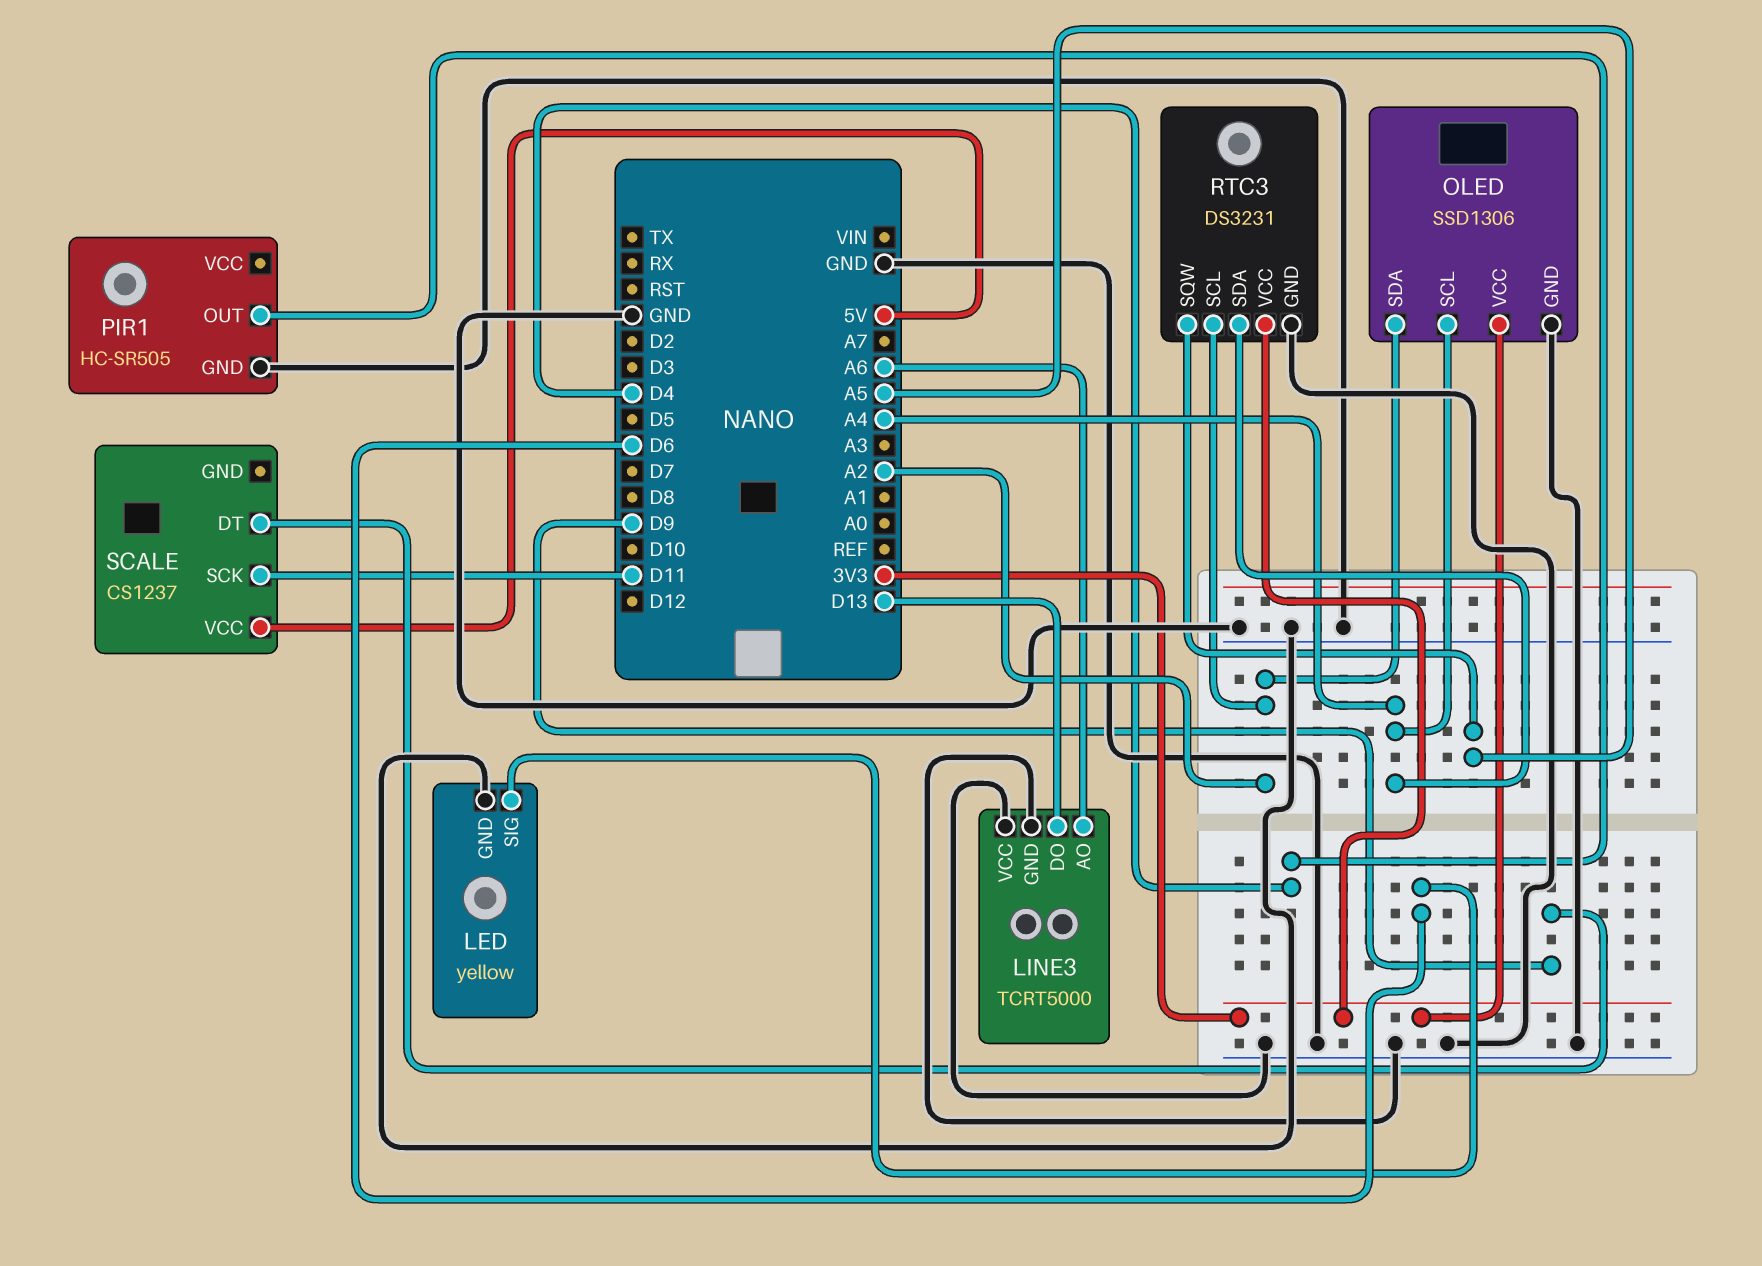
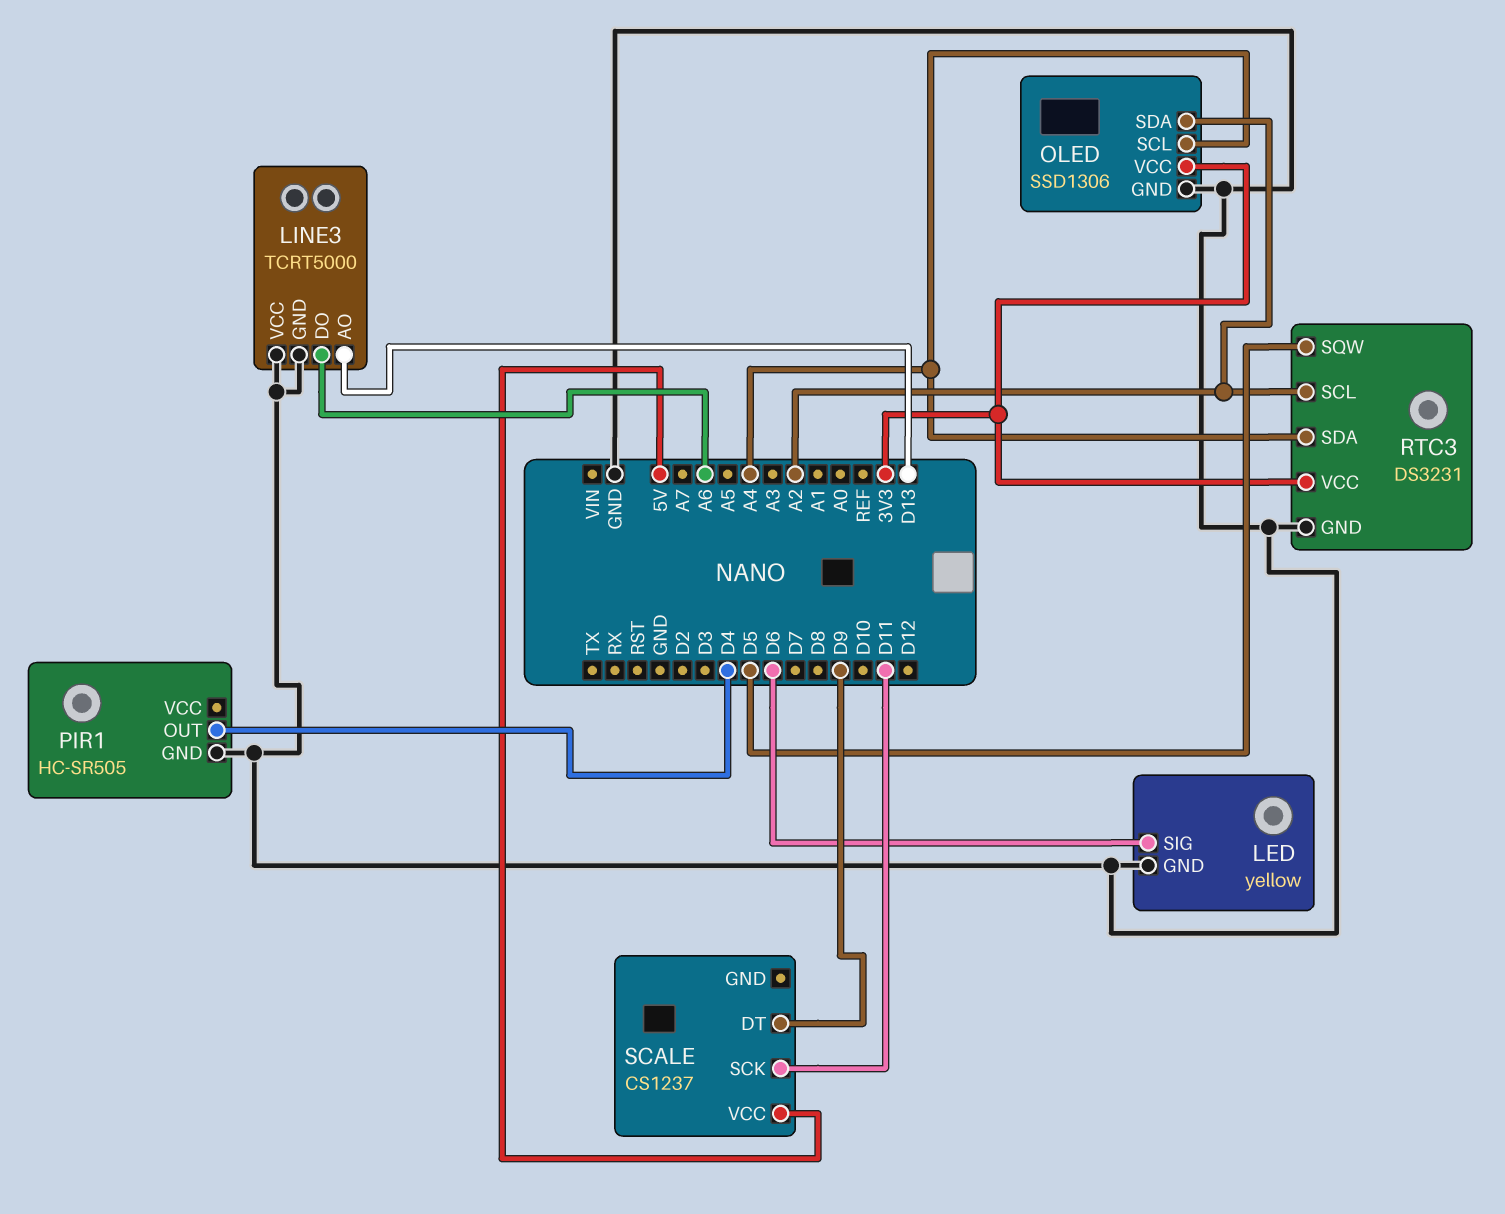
LINE3 pin AO: A6 -> D13
LINE3 pin DO: D13 -> A6
RTC3 pin SQW: A5 -> D5

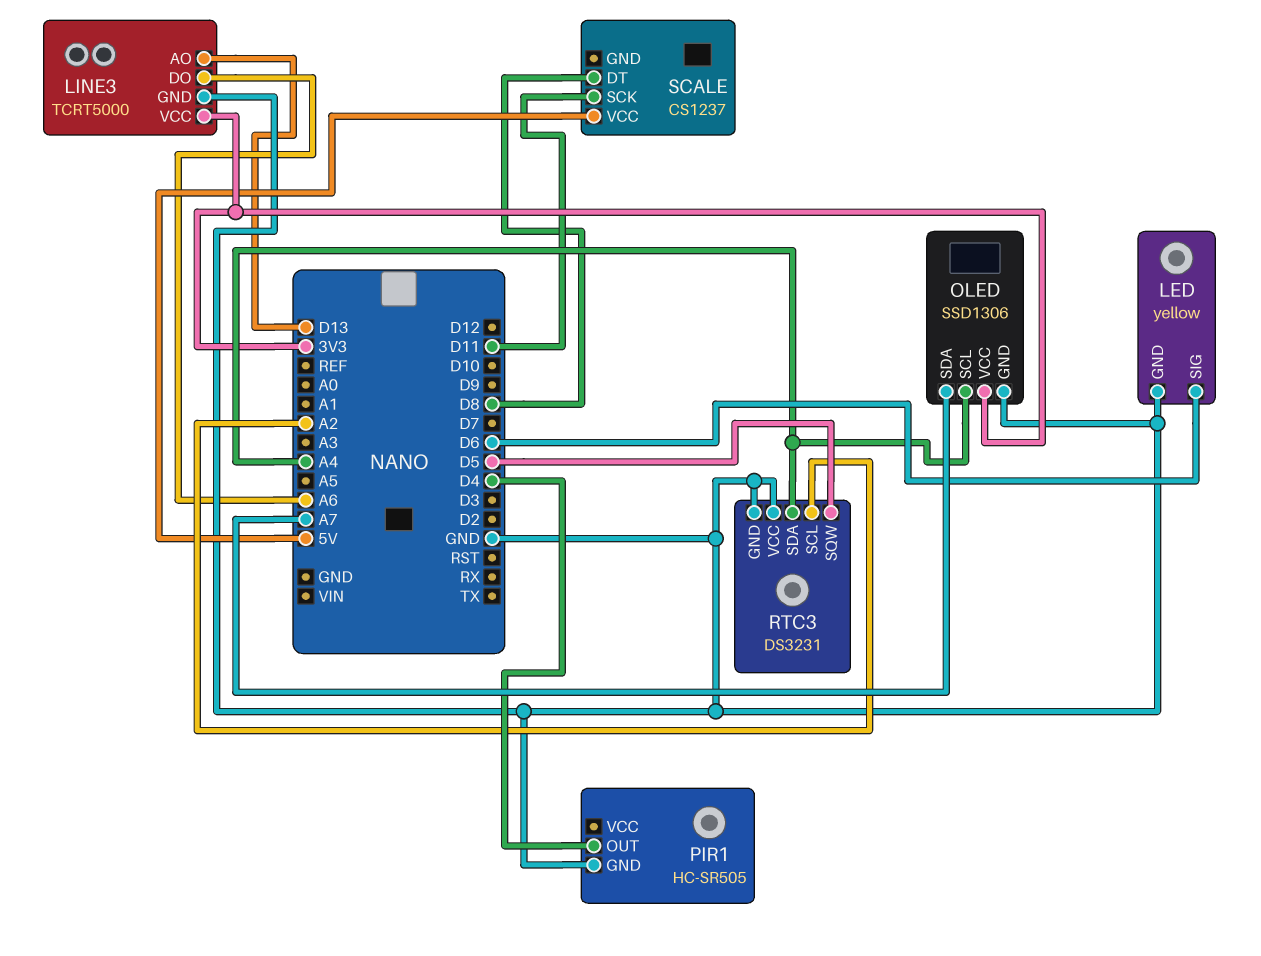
LINE3 pin VCC: GND -> 3V3
OLED pin SDA: A2 -> A7
RTC3 pin VCC: 3V3 -> GND
SCALE pin DT: D9 -> D8

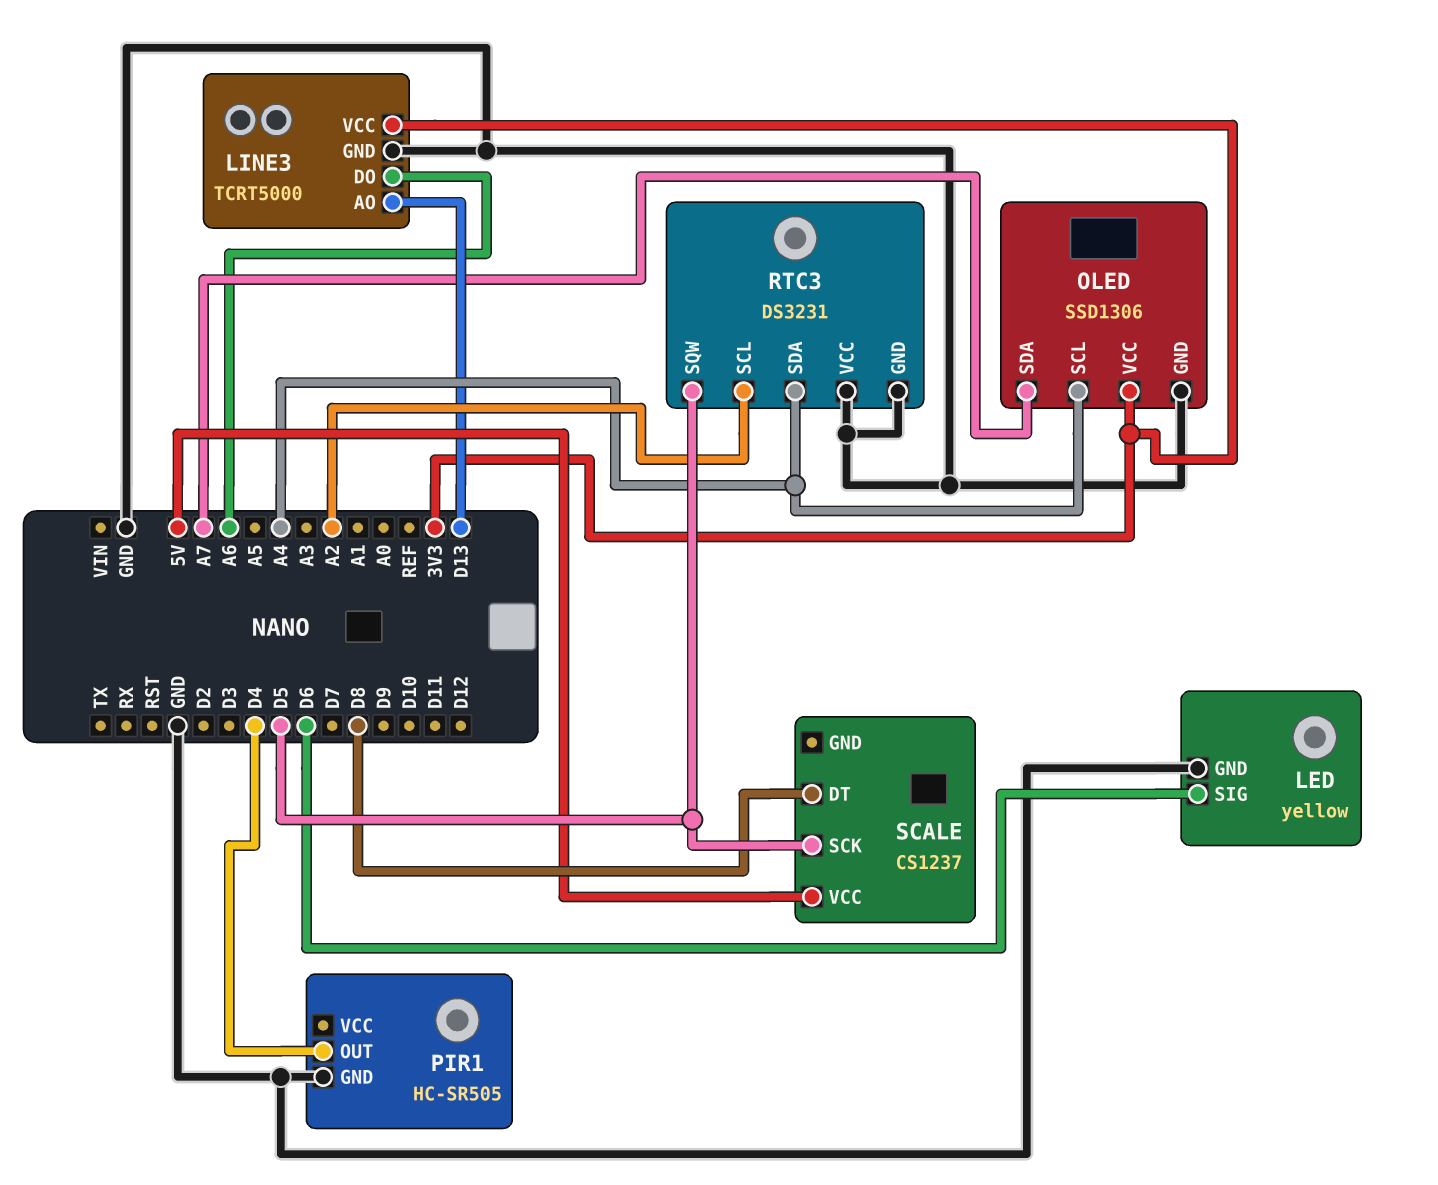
SCALE pin SCK: D11 -> D5

